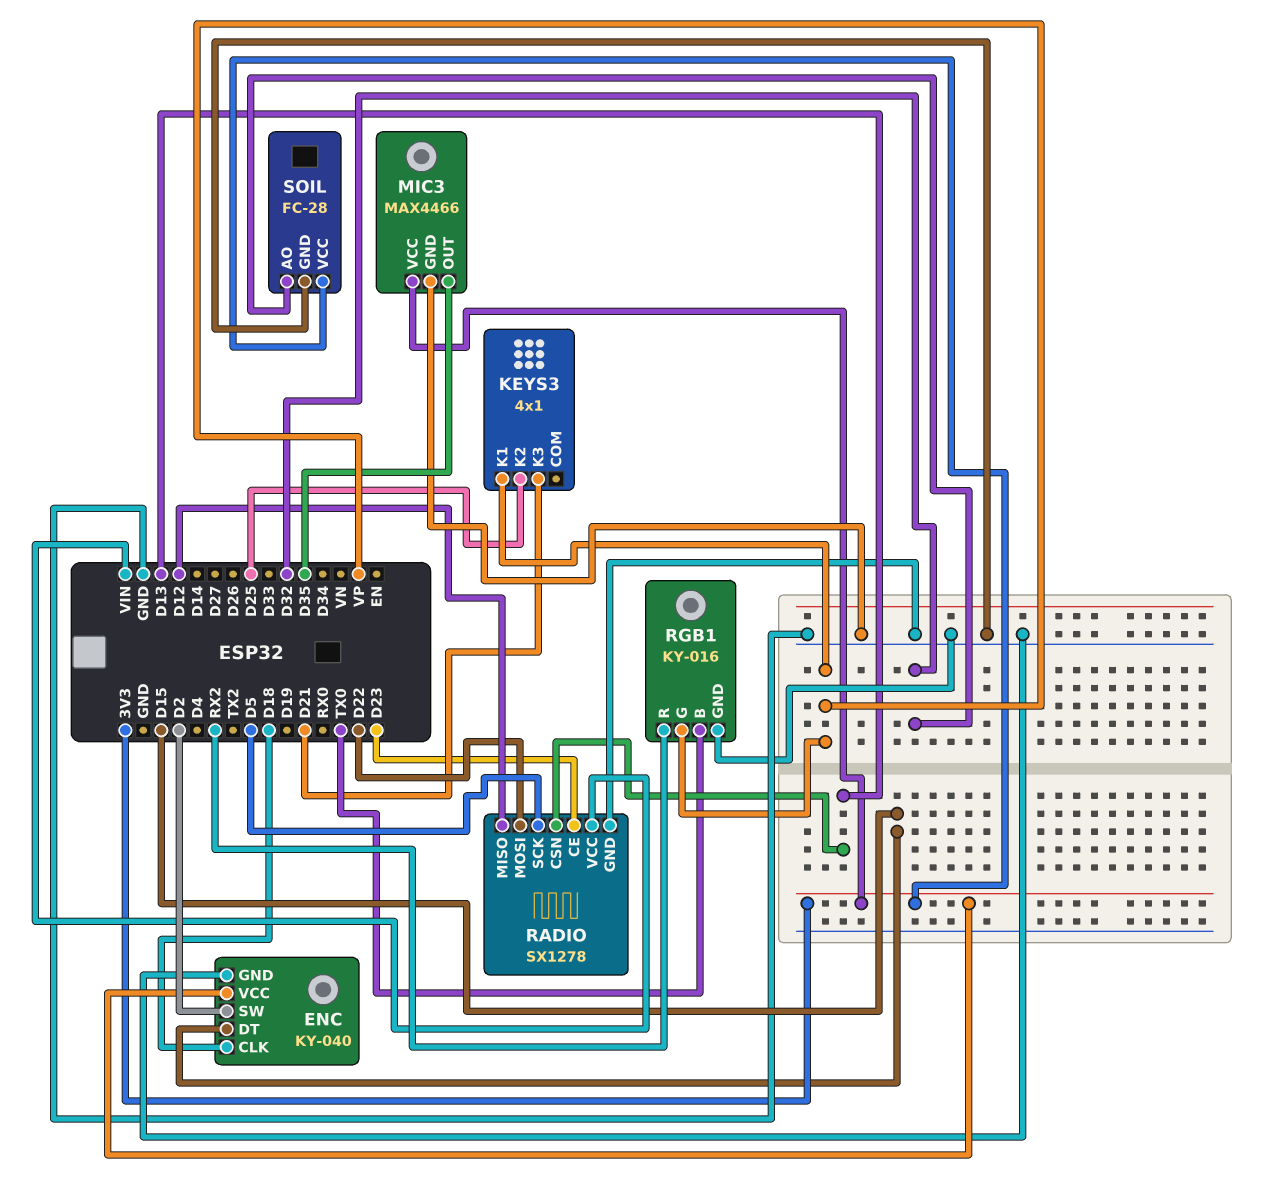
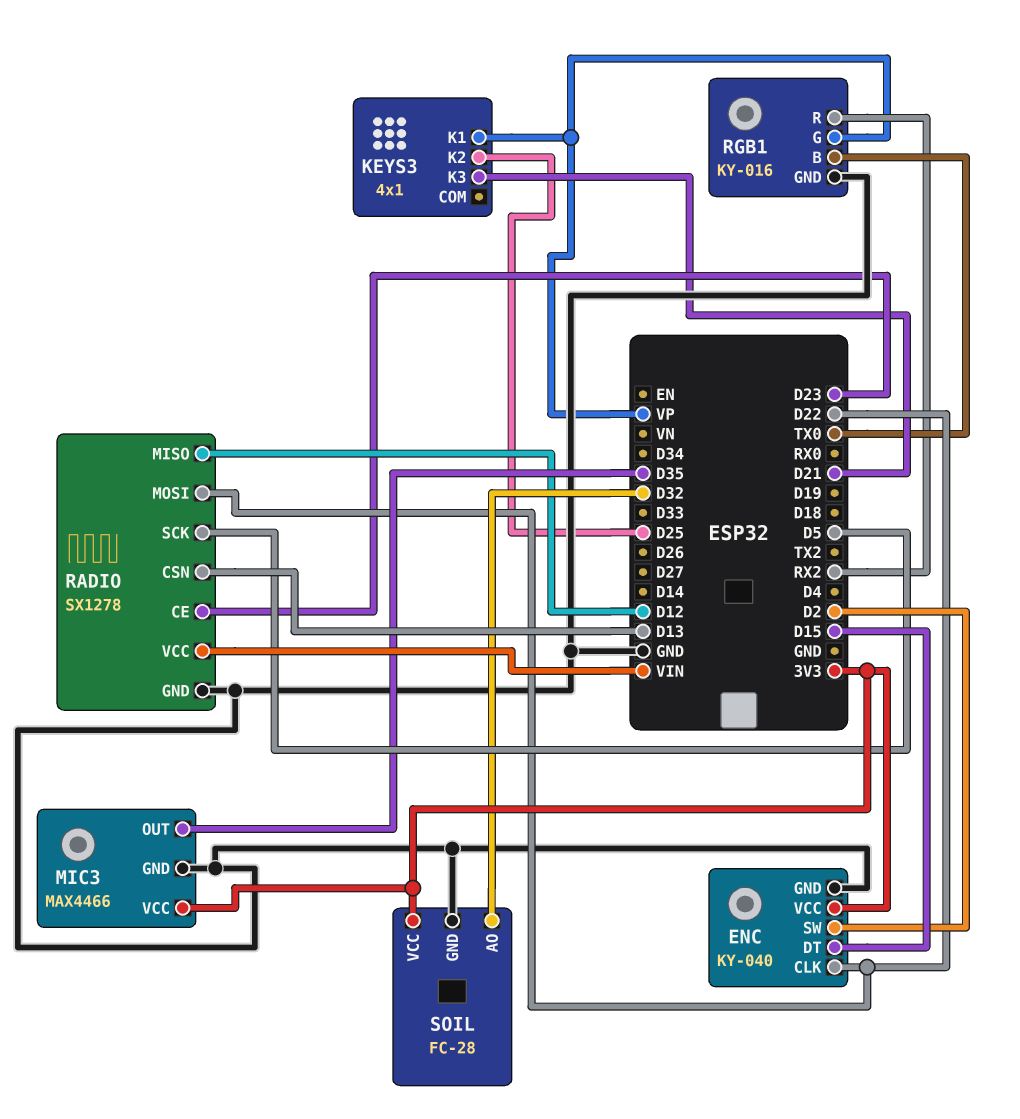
ENC pin CLK: D18 -> D22

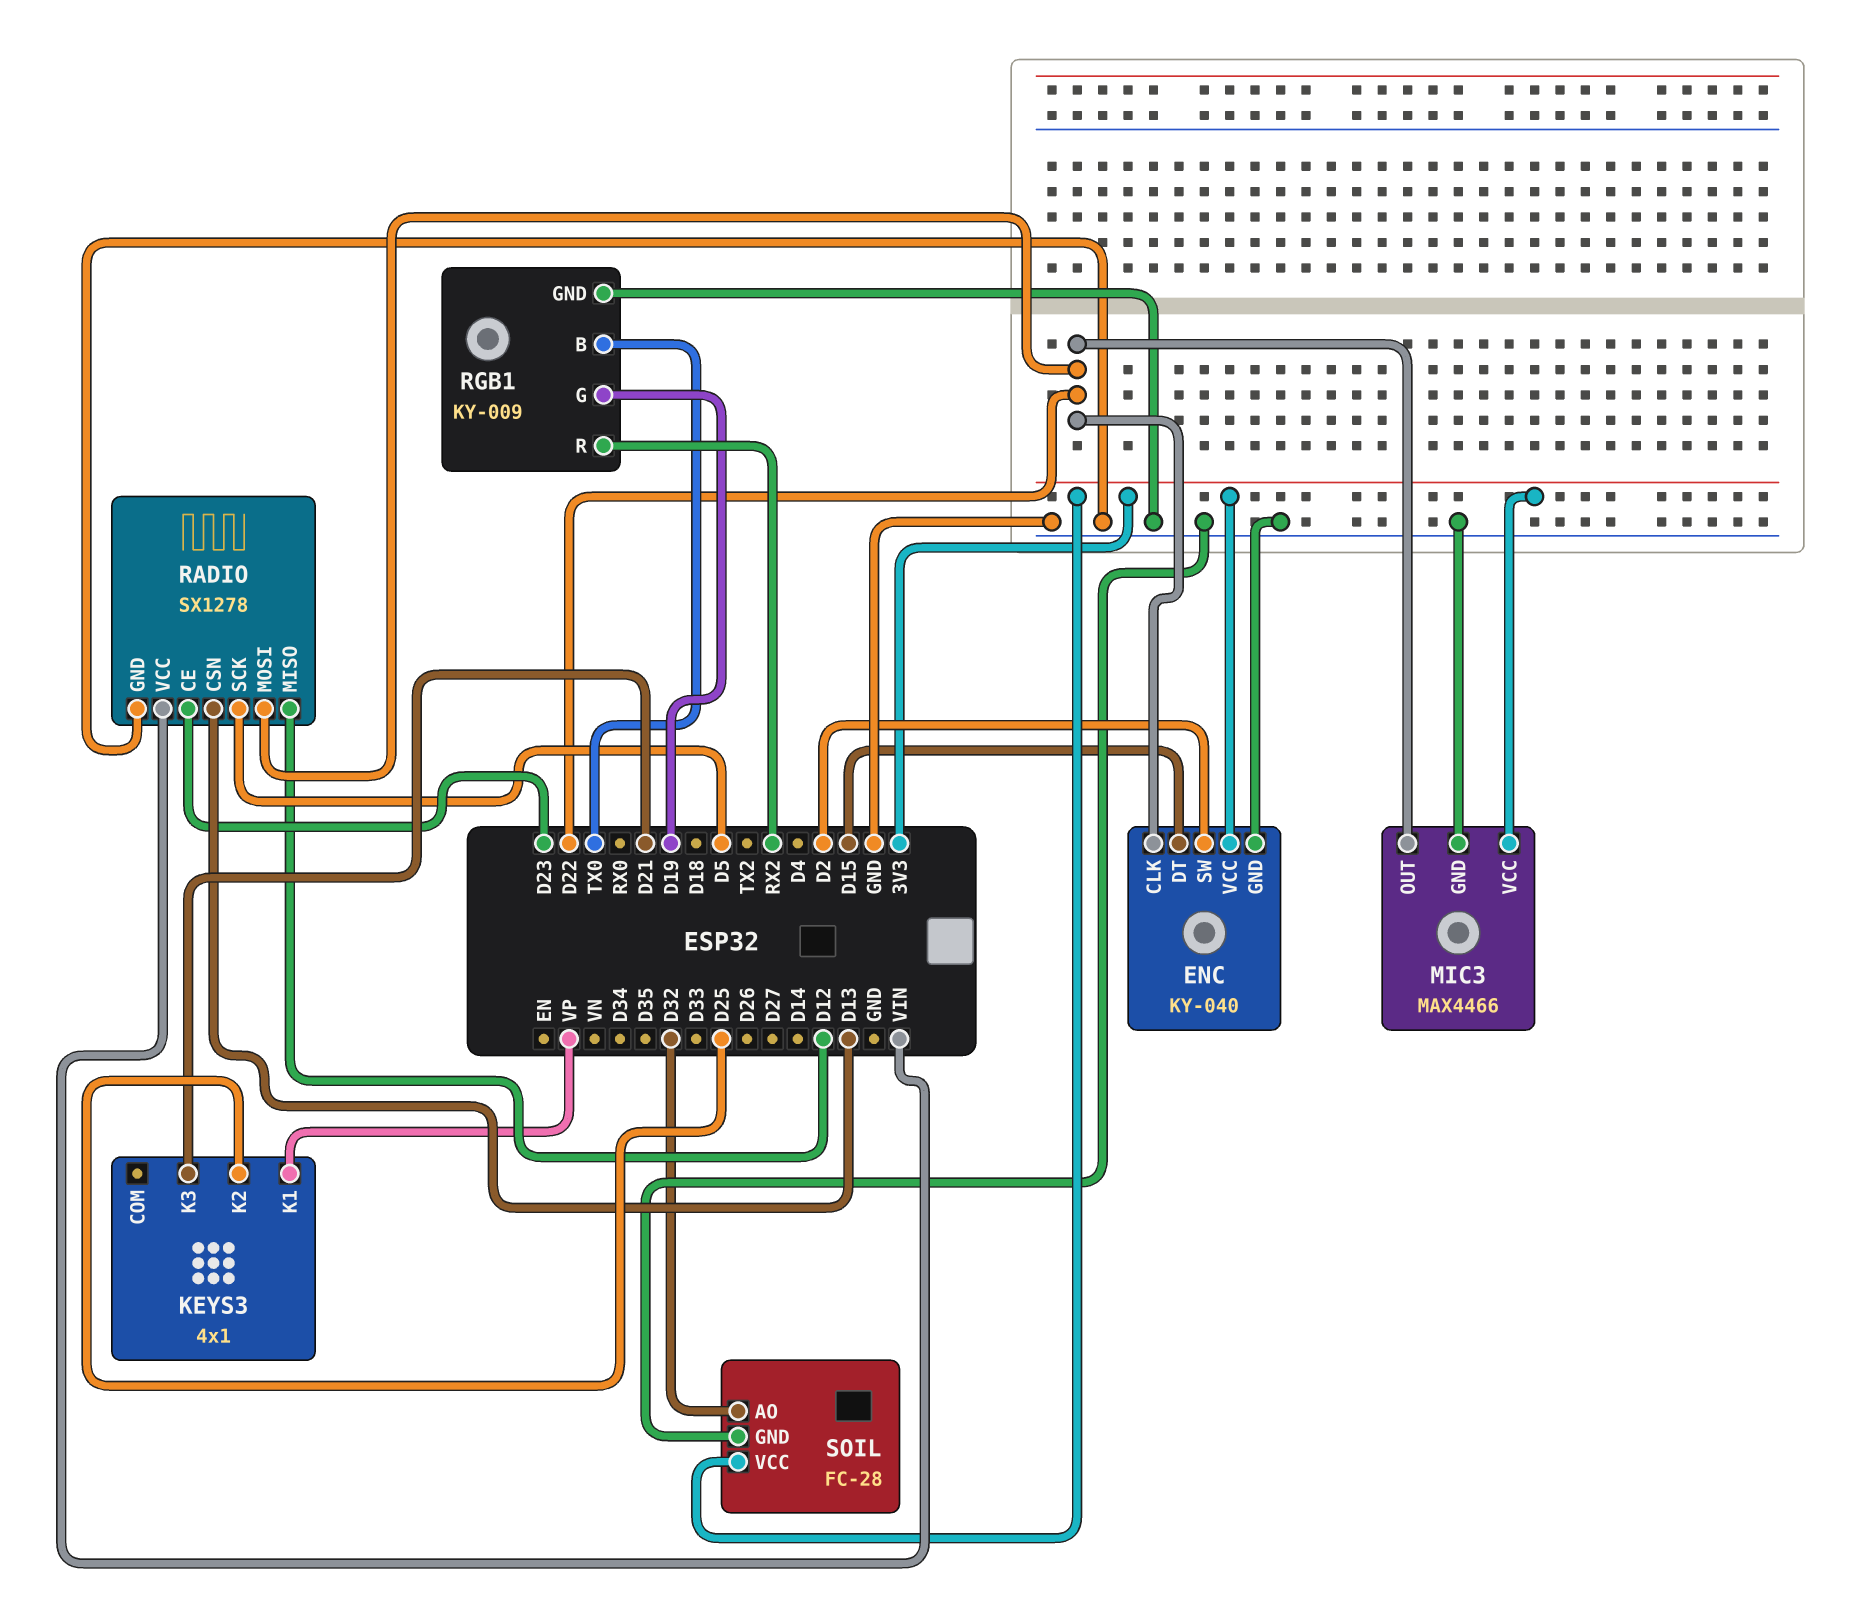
MIC3 pin OUT: D35 -> D22
RGB1: KY-016 -> KY-009
RGB1 pin G: VP -> D19

